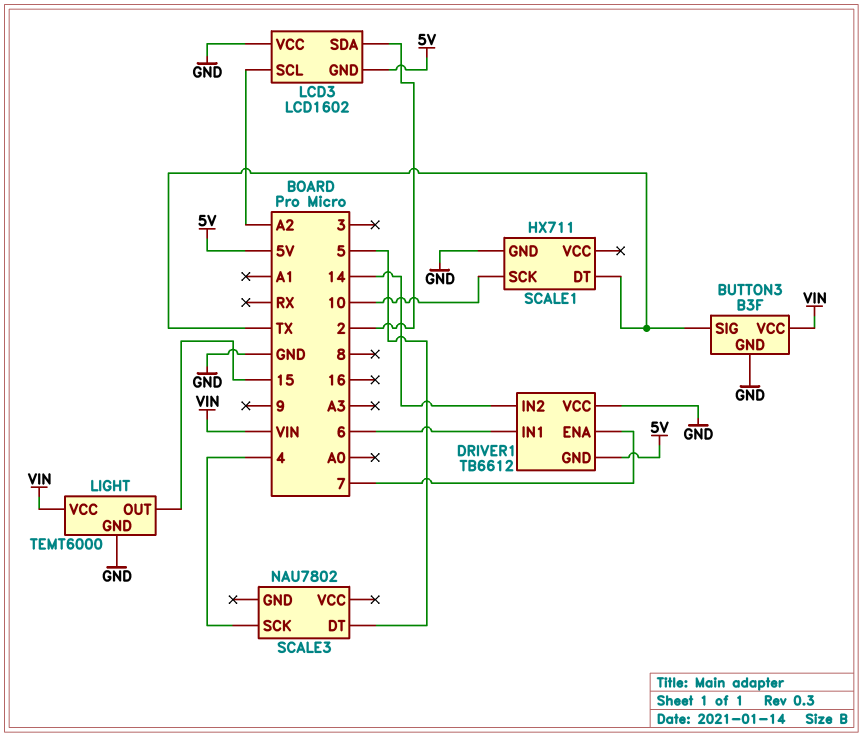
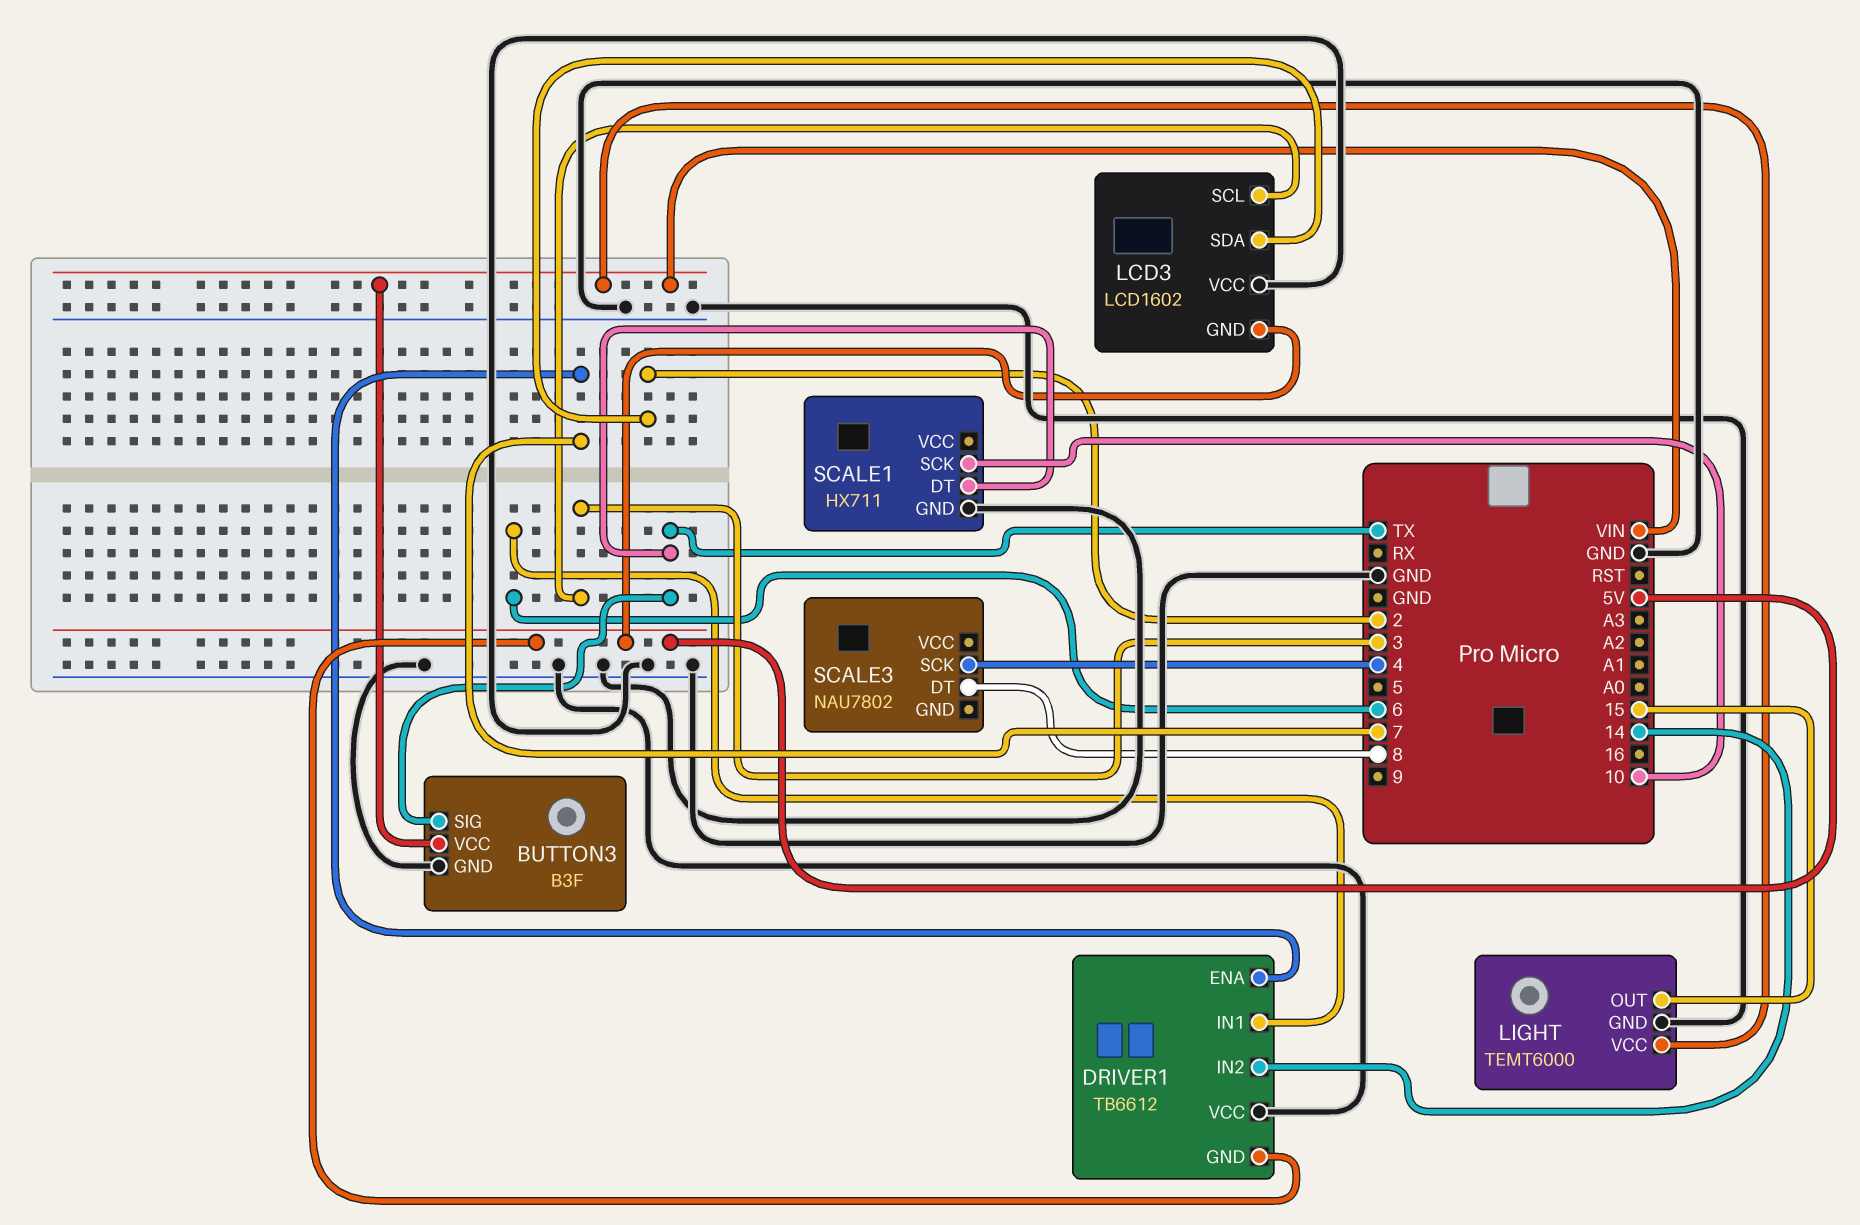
LCD3 pin SCL: A2 -> 3
SCALE3 pin DT: 5 -> 8

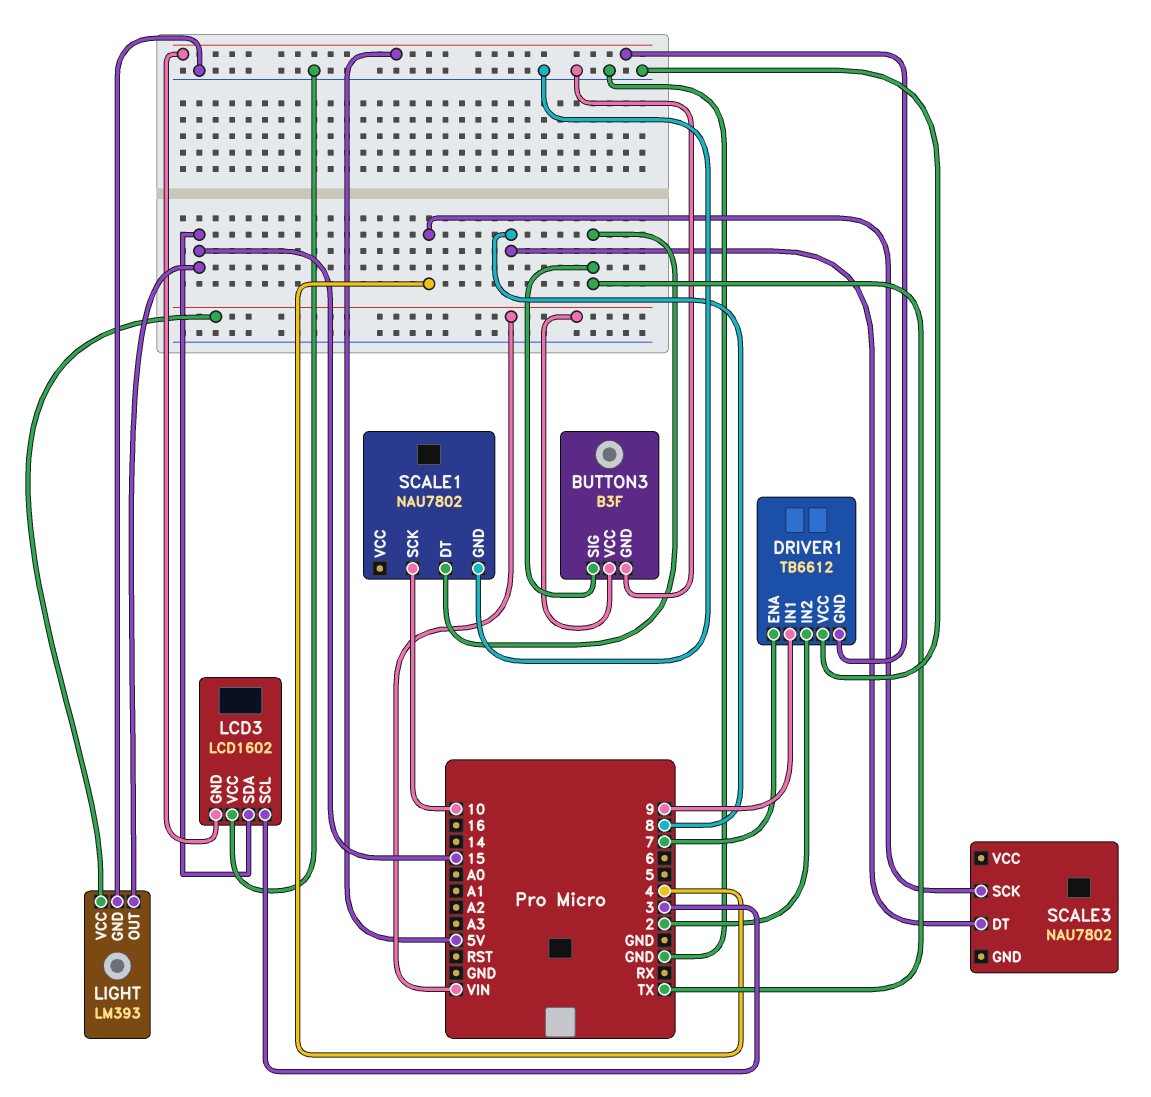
DRIVER1 pin IN1: 6 -> 9
DRIVER1 pin IN2: 14 -> 2
LCD3 pin SDA: 2 -> 15
LIGHT: TEMT6000 -> LM393
SCALE1: HX711 -> NAU7802

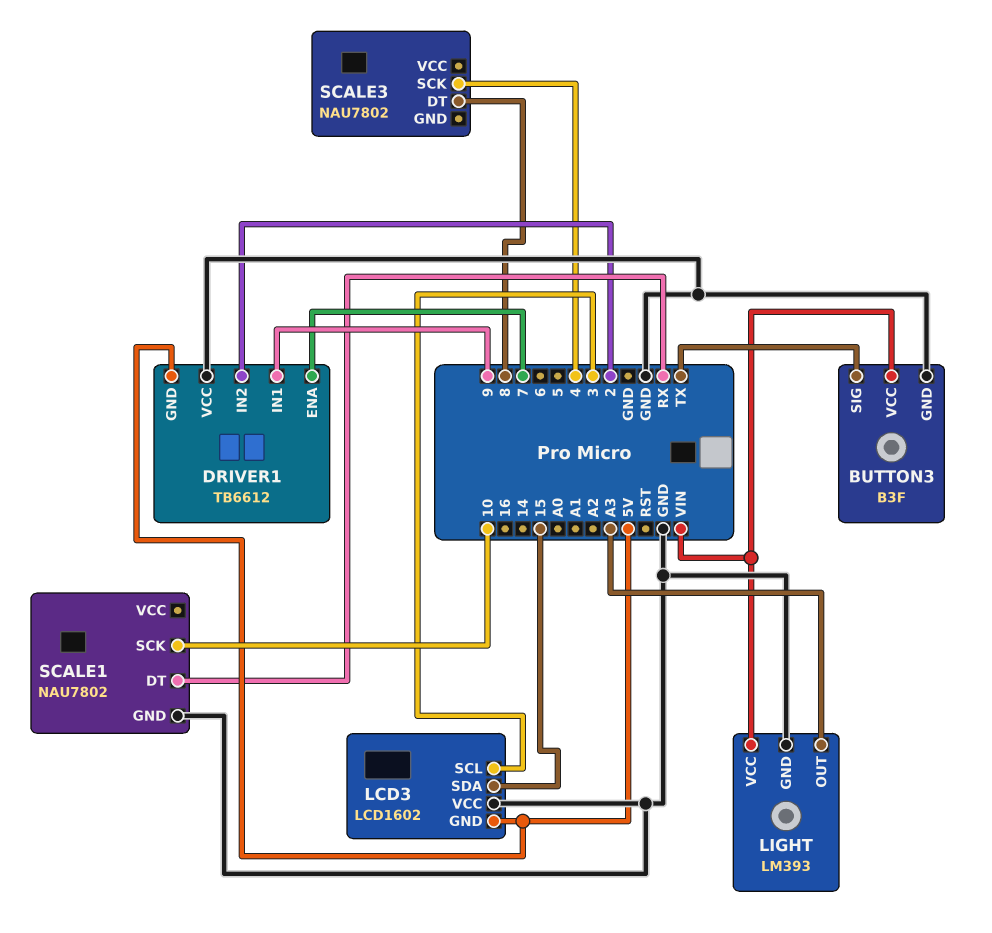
LIGHT pin OUT: 15 -> A3
SCALE1 pin DT: TX -> RX

